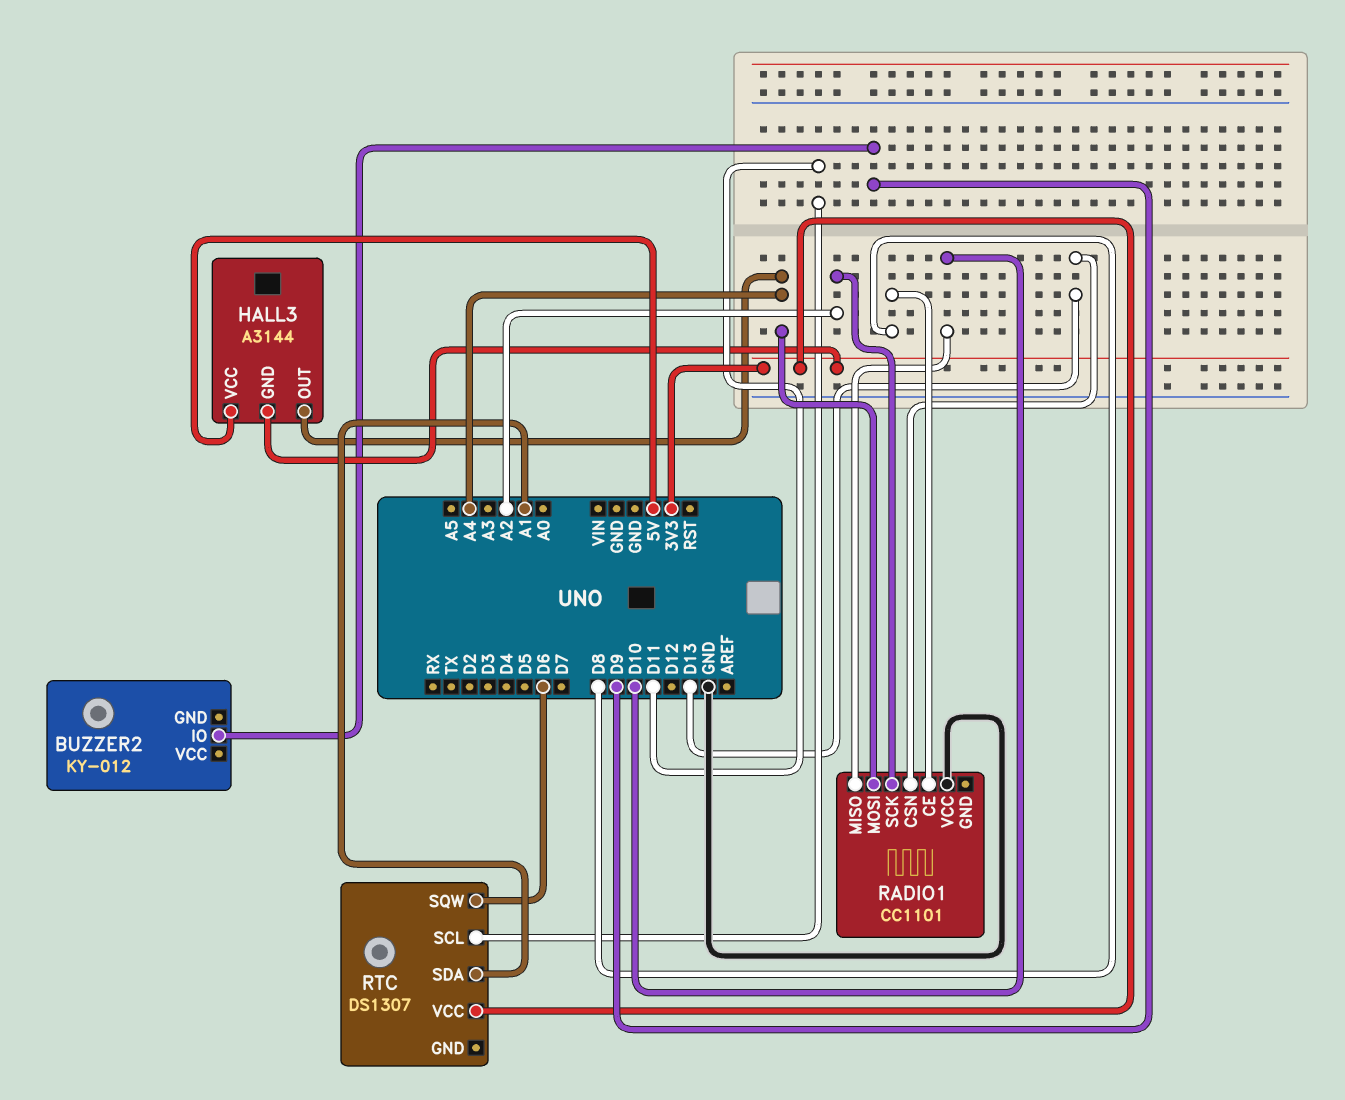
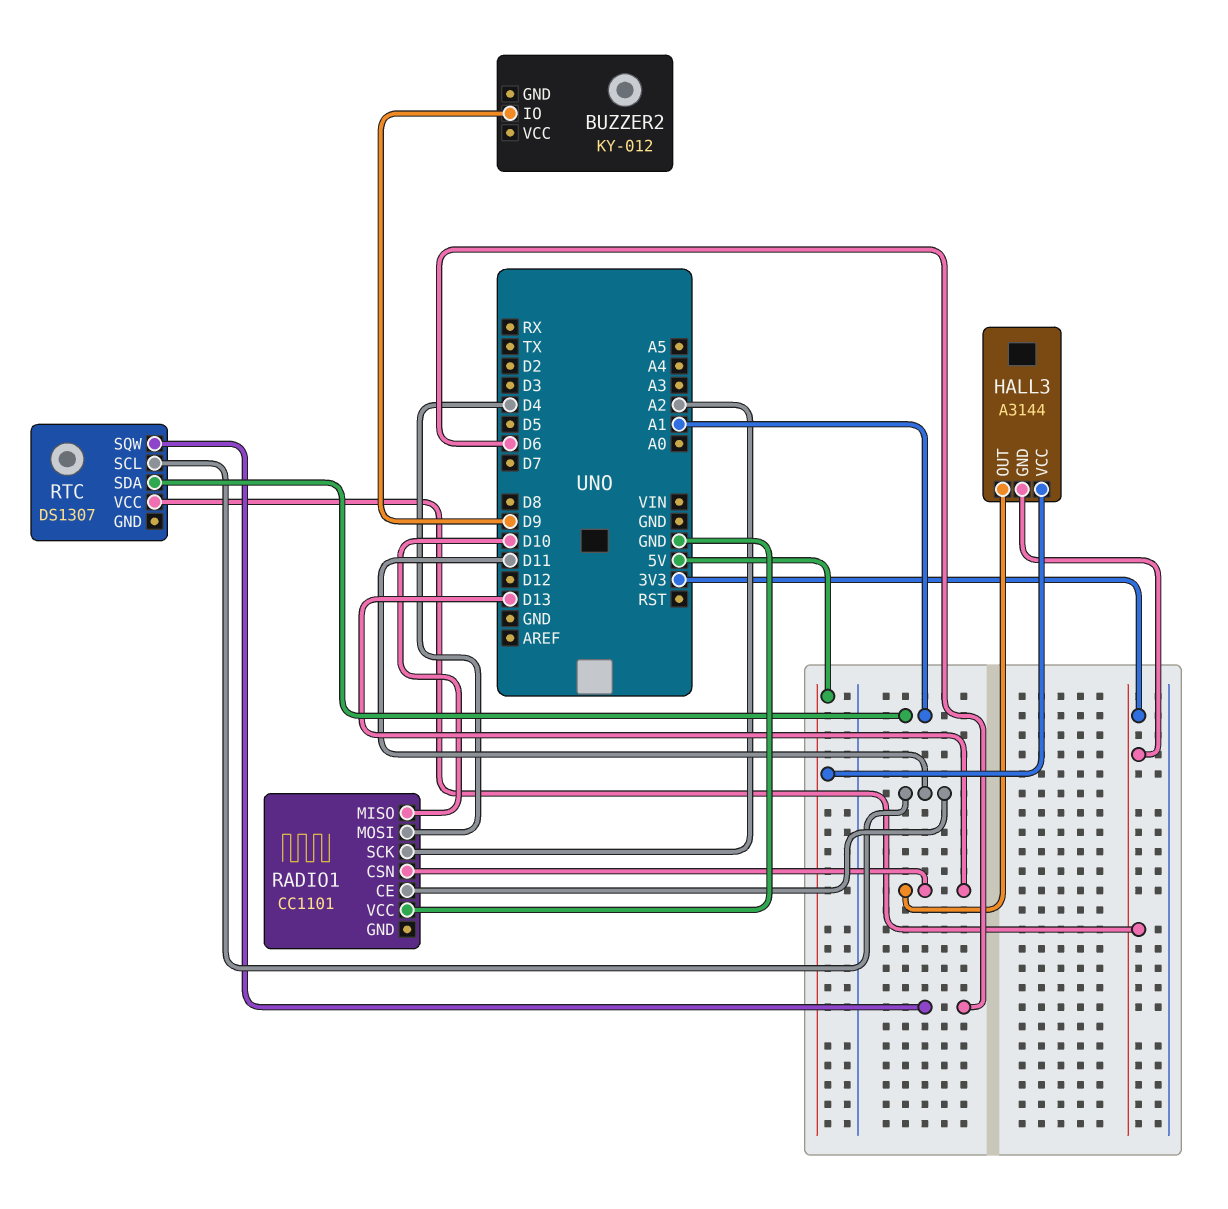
HALL3 pin OUT: A4 -> D13
RADIO1 pin CE: D8 -> D11
RADIO1 pin MOSI: A4 -> D4

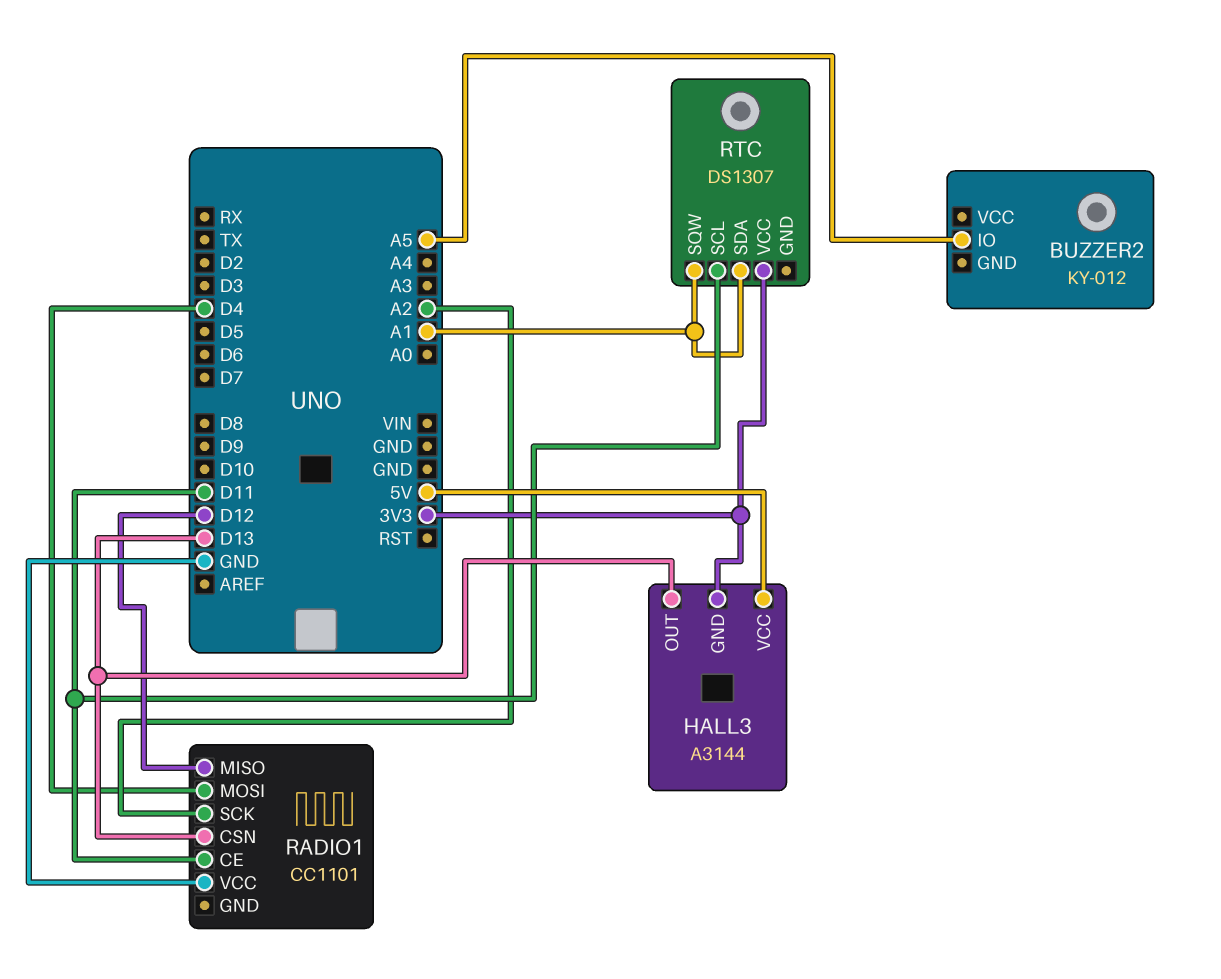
BUZZER2 pin IO: D9 -> A5
RADIO1 pin MISO: D10 -> D12
RTC pin SQW: D6 -> A1

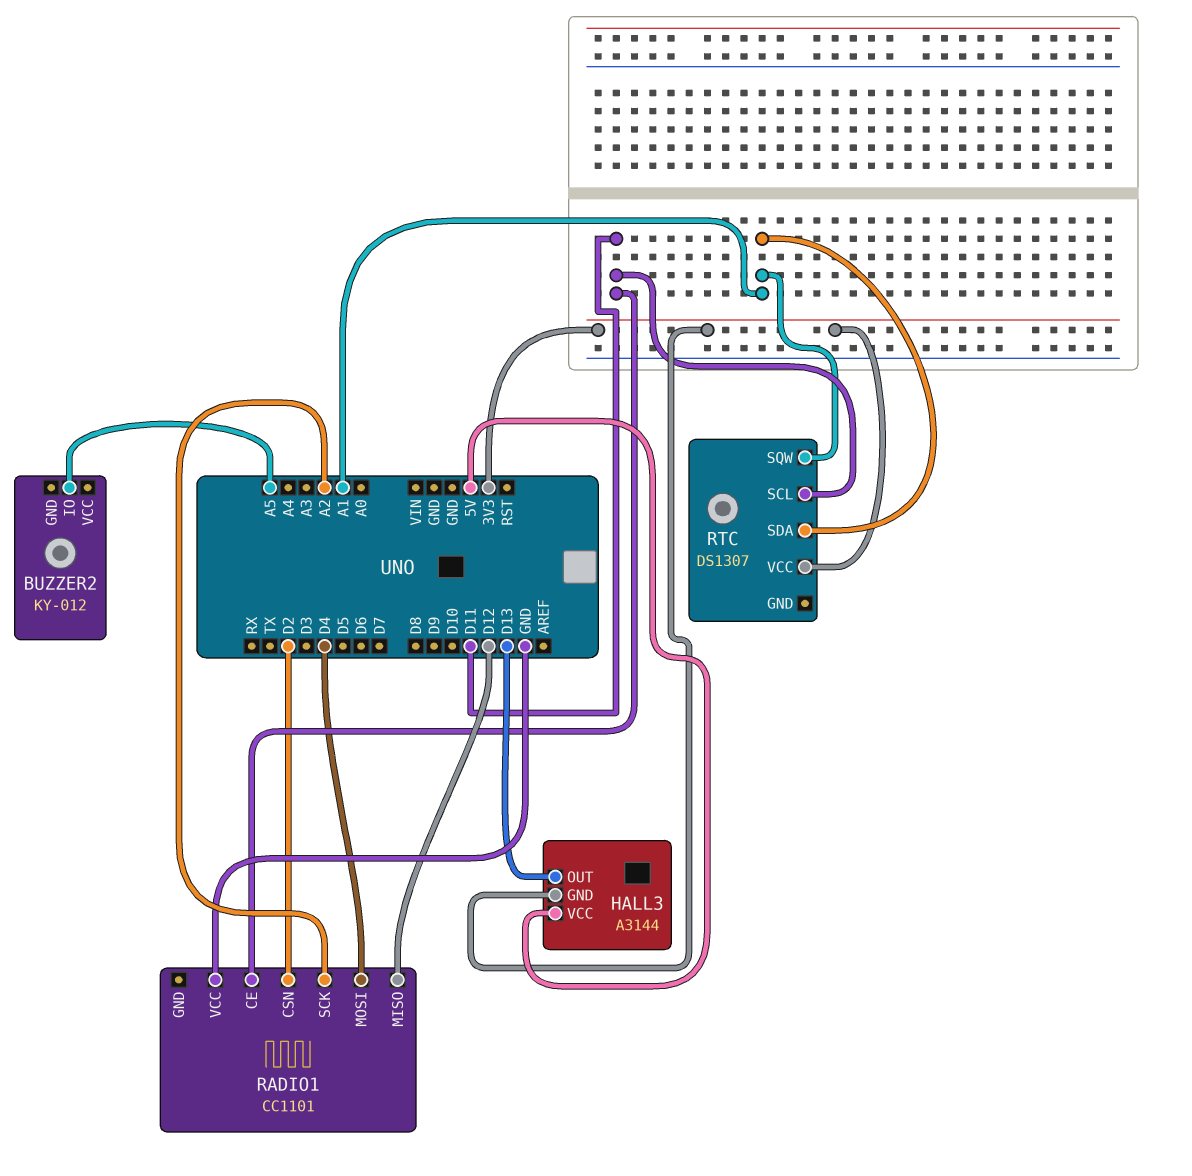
RADIO1 pin CSN: D13 -> D2

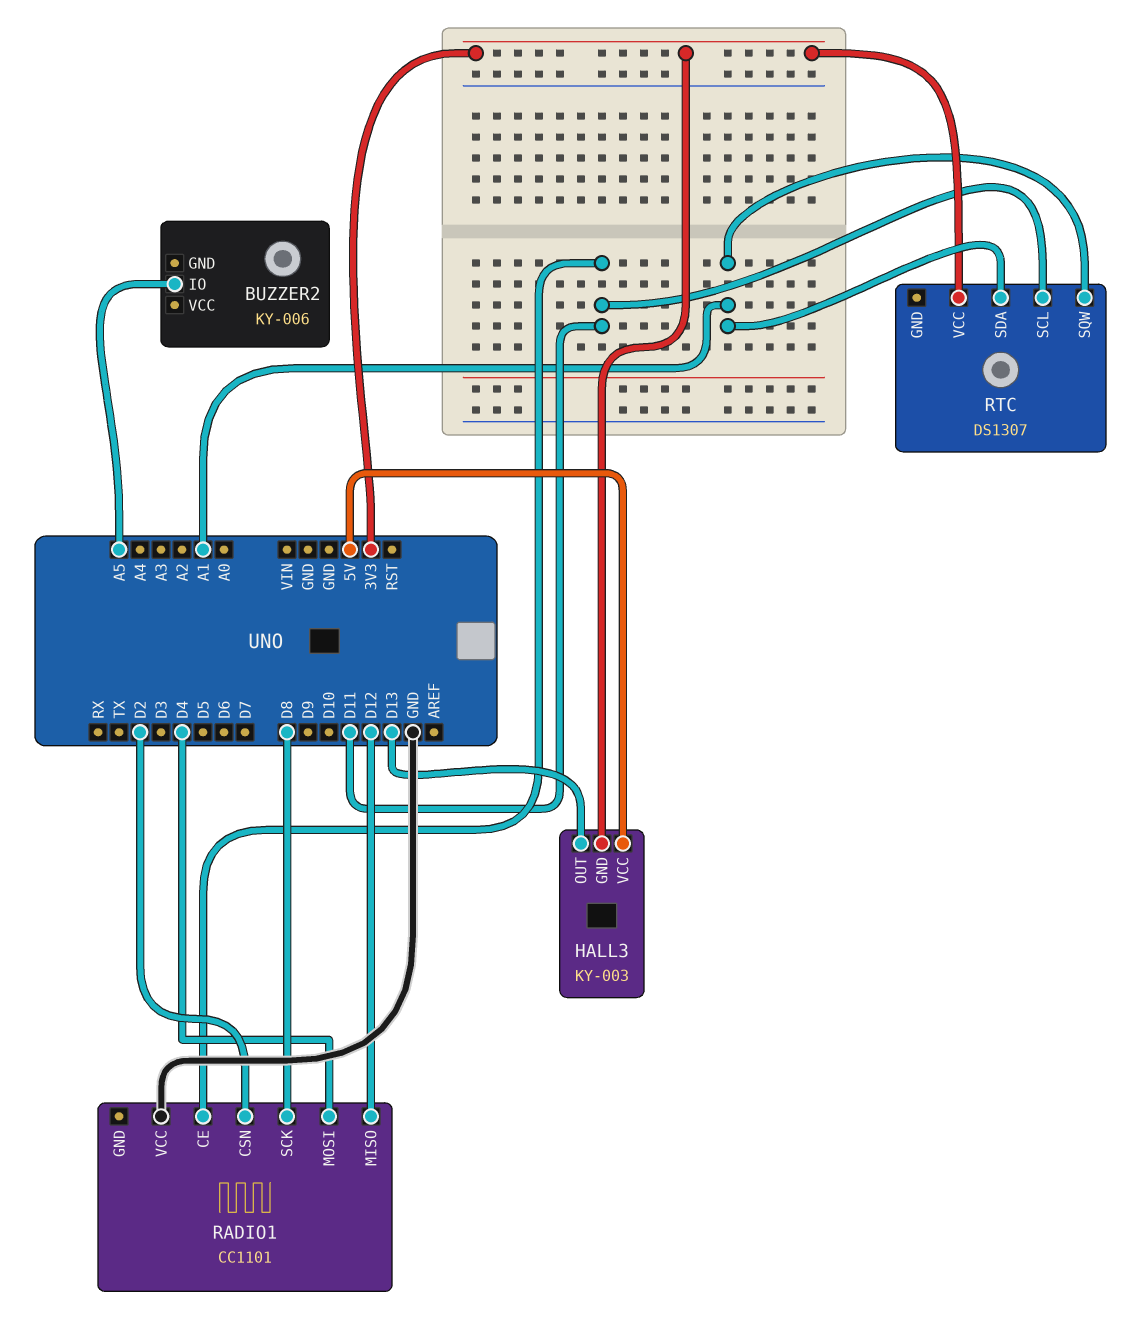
BUZZER2: KY-012 -> KY-006
HALL3: A3144 -> KY-003
RADIO1 pin SCK: A2 -> D8

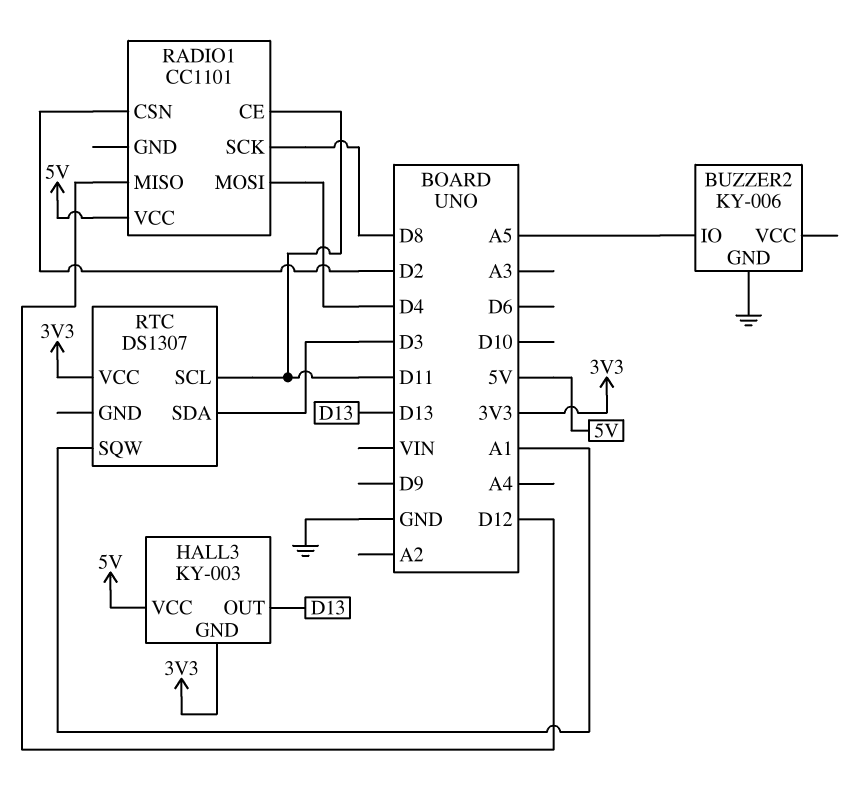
BUZZER2 pin GND: none -> GND
RADIO1 pin VCC: GND -> 5V
RTC pin SDA: A1 -> D3

